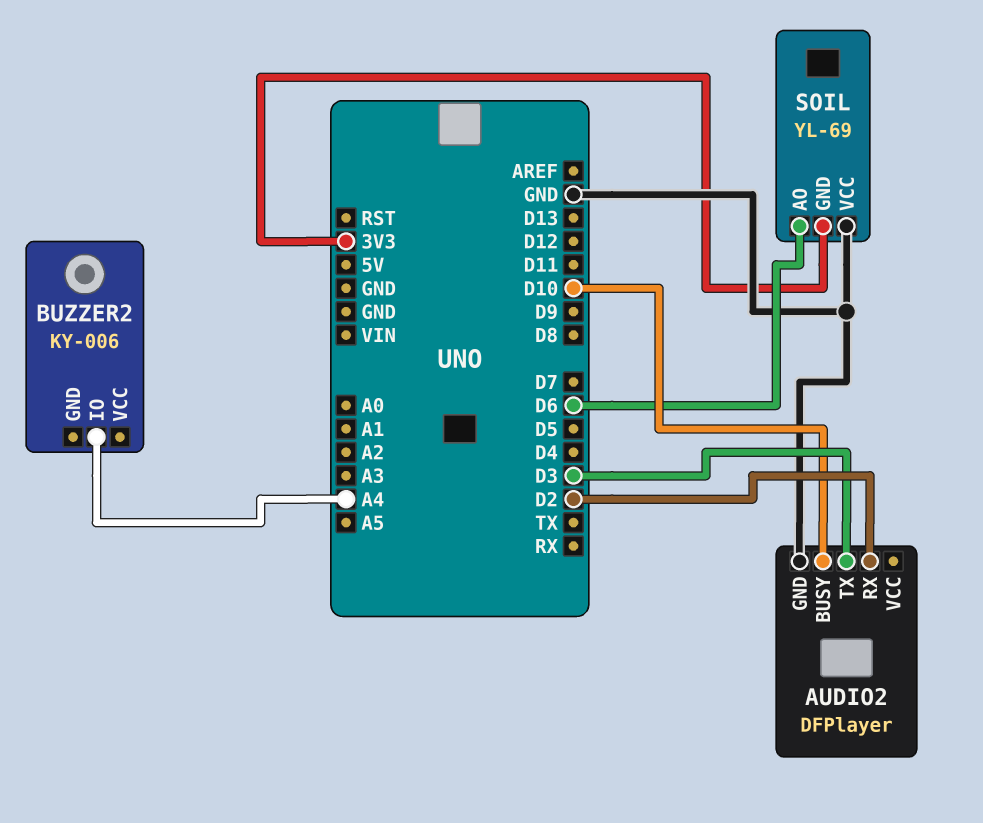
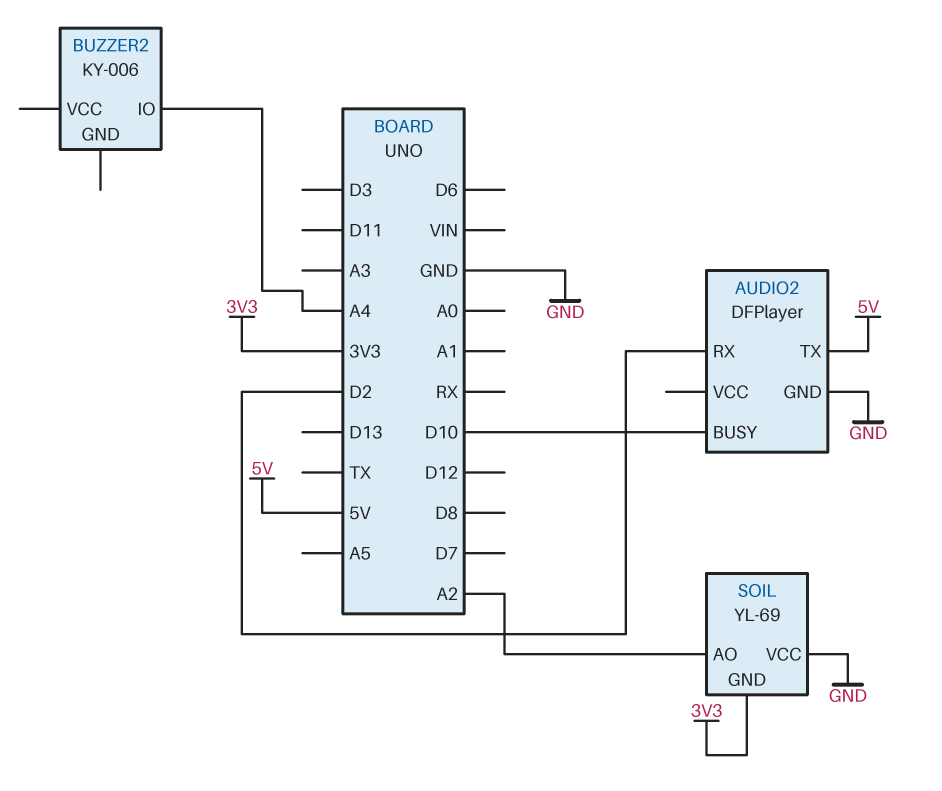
AUDIO2 pin TX: D3 -> 5V
SOIL pin AO: D6 -> A2

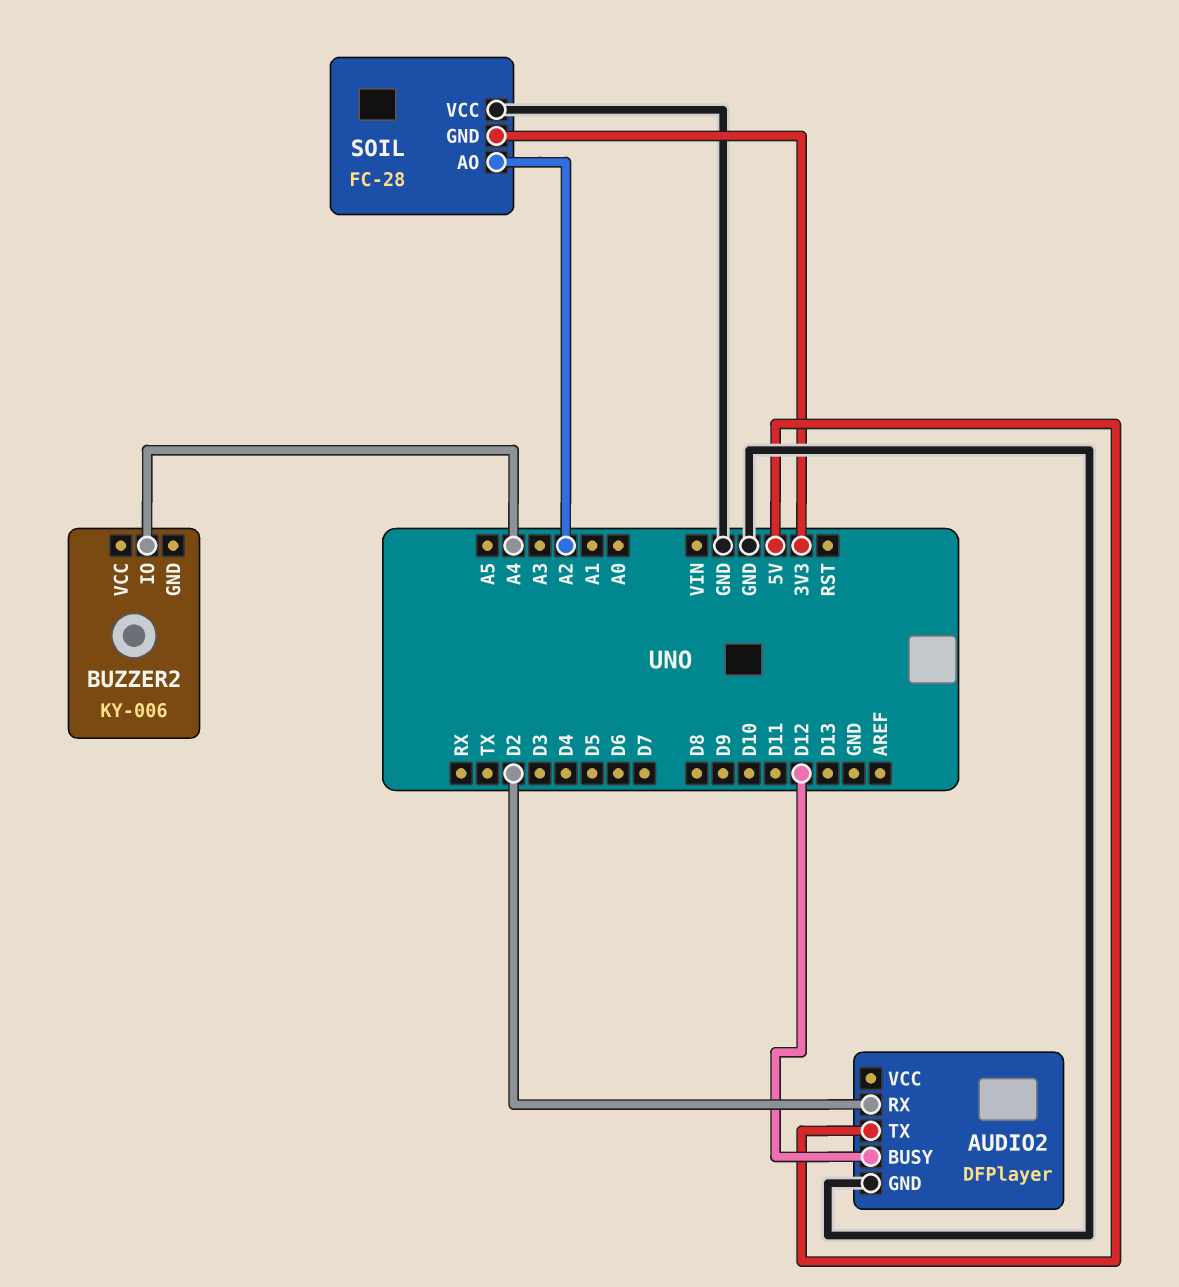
AUDIO2 pin BUSY: D10 -> D12
SOIL: YL-69 -> FC-28

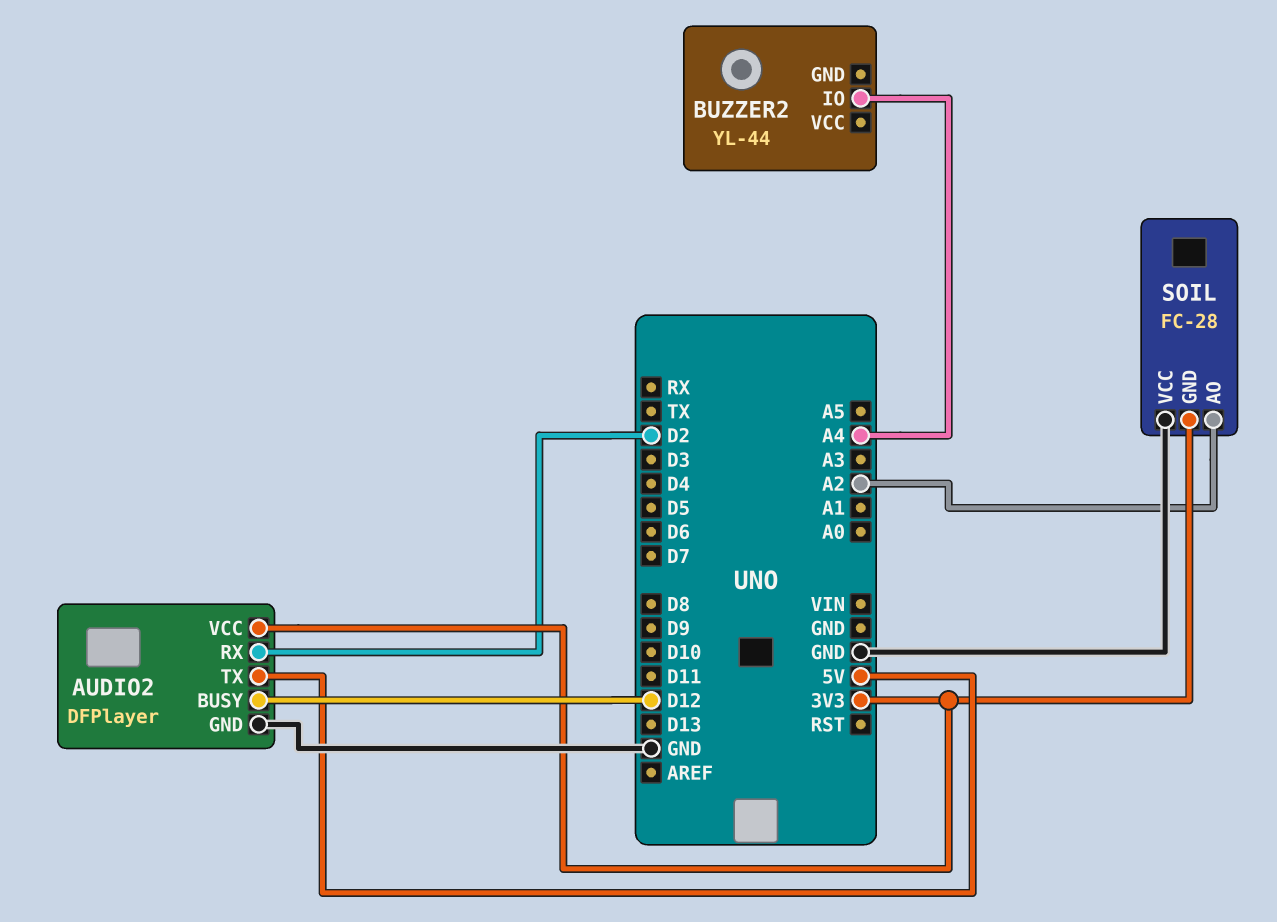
AUDIO2 pin VCC: none -> 3V3
BUZZER2: KY-006 -> YL-44

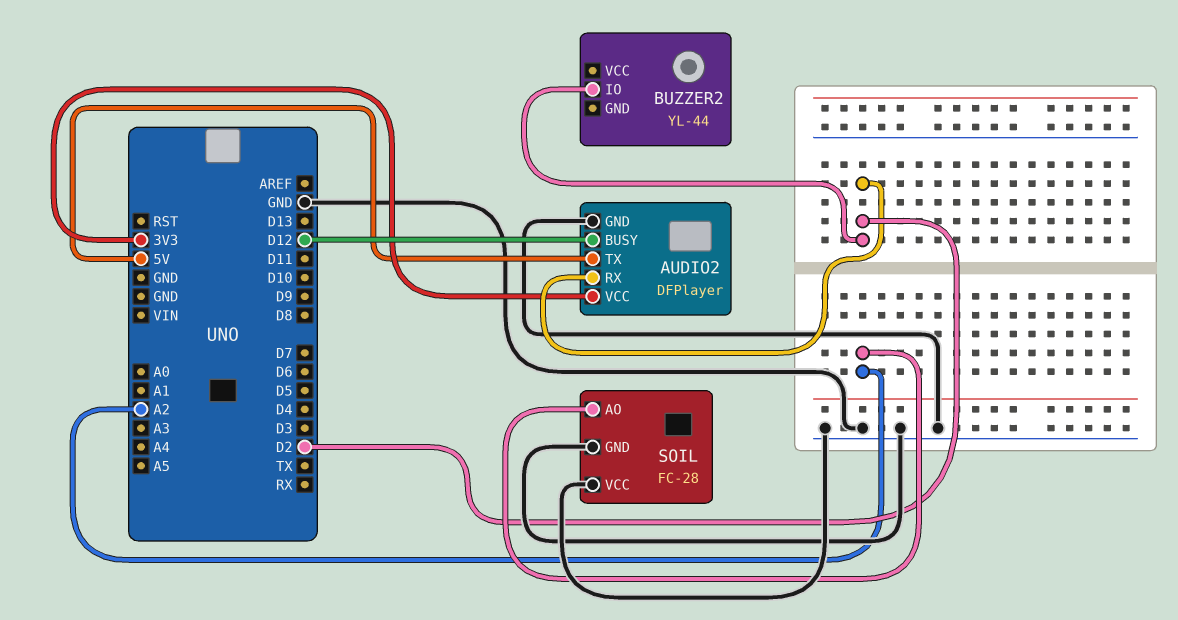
BUZZER2 pin IO: A4 -> D2
SOIL pin GND: 3V3 -> GND

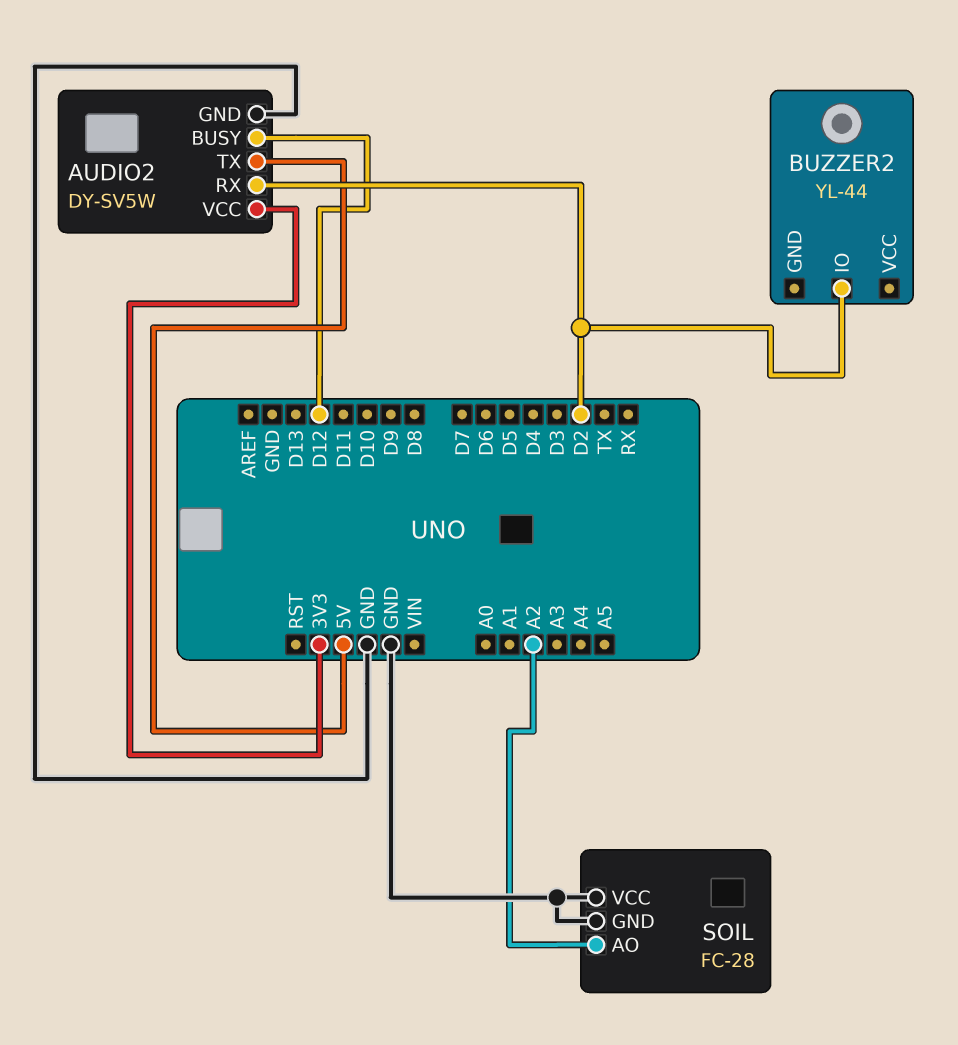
AUDIO2: DFPlayer -> DY-SV5W

